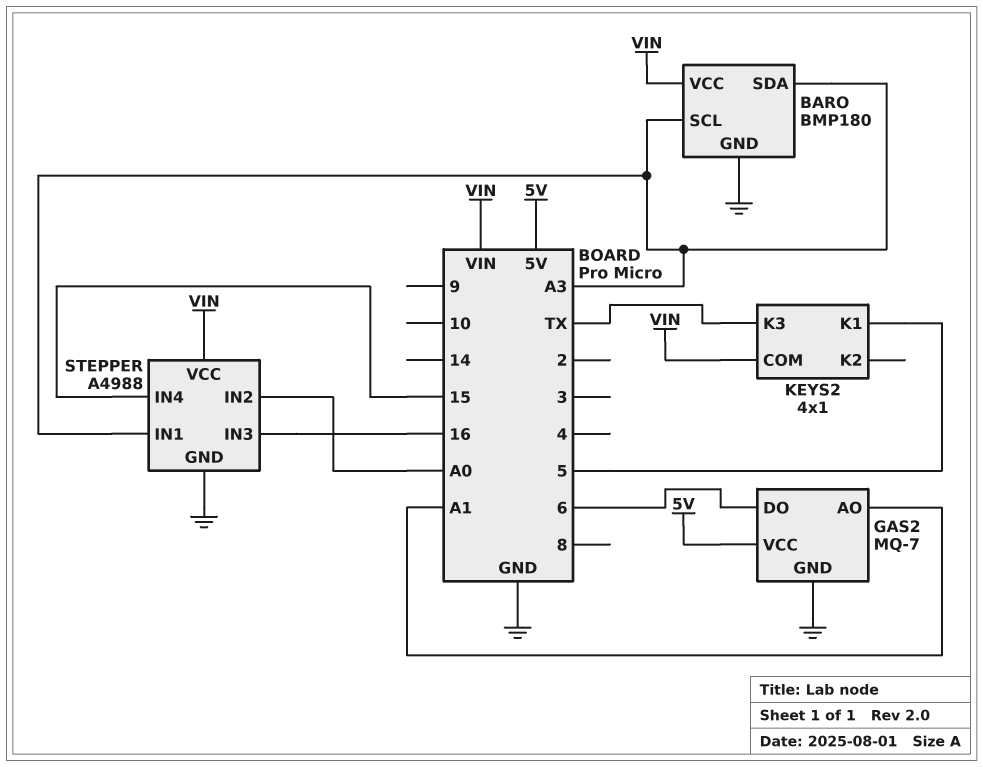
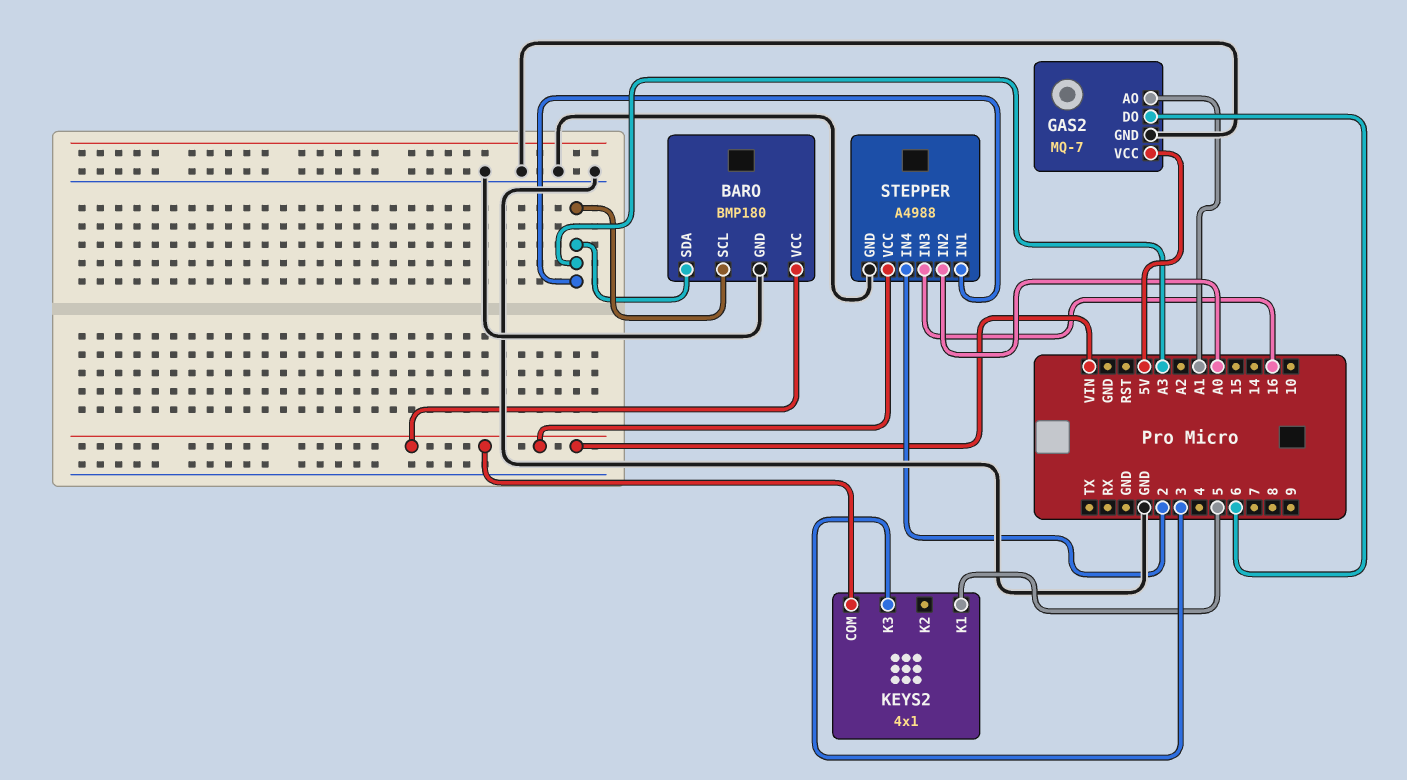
KEYS2 pin K3: TX -> 3
STEPPER pin IN4: 15 -> 2

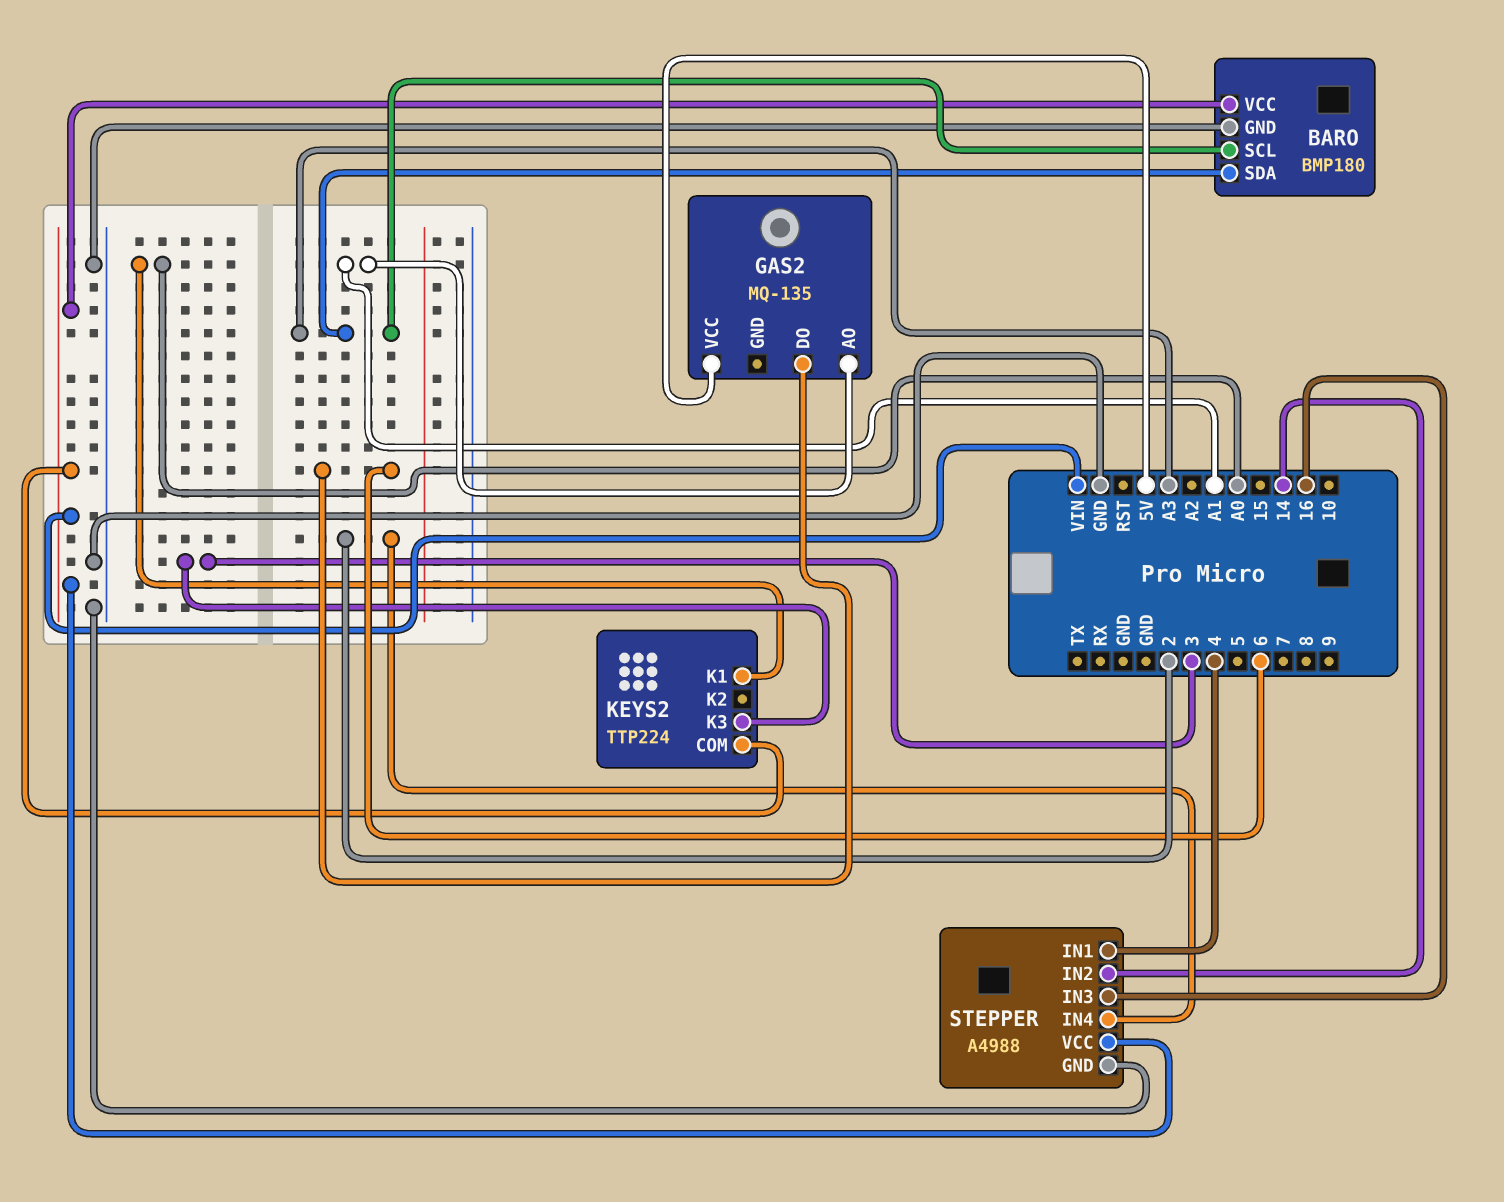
GAS2: MQ-7 -> MQ-135
GAS2 pin GND: GND -> none
KEYS2: 4x1 -> TTP224
KEYS2 pin K1: 5 -> A0
STEPPER pin IN1: A3 -> 4
STEPPER pin IN2: A0 -> 14

